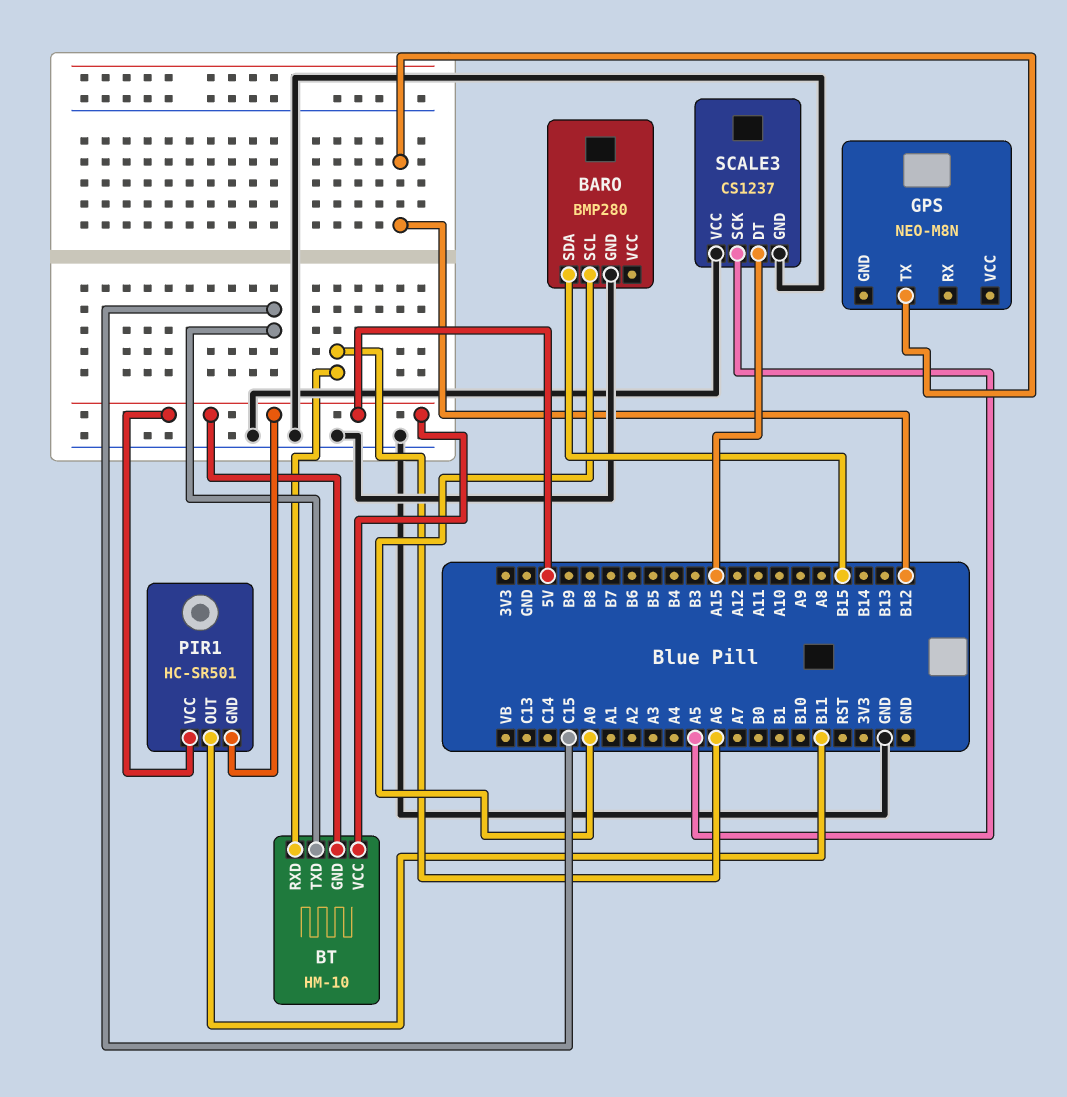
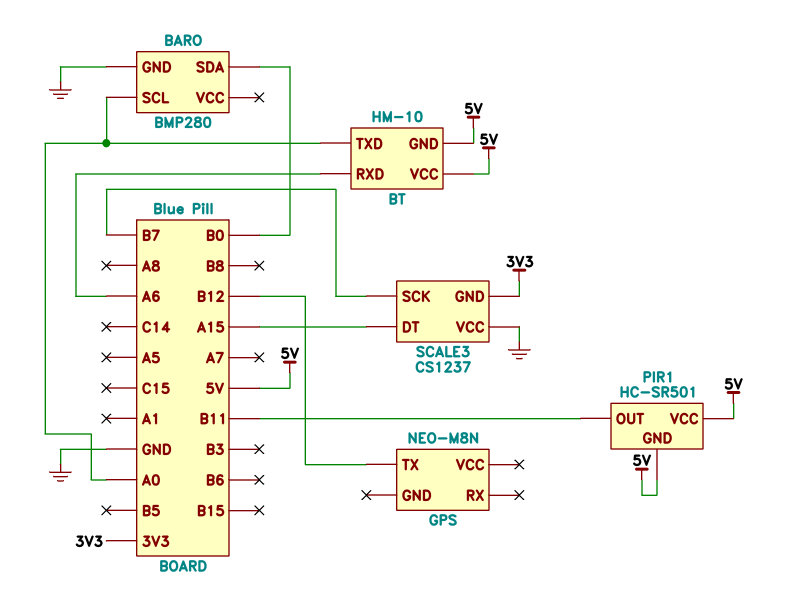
BARO pin SDA: B15 -> B0
BT pin TXD: C15 -> A0
SCALE3 pin GND: GND -> 3V3
SCALE3 pin SCK: A5 -> B7

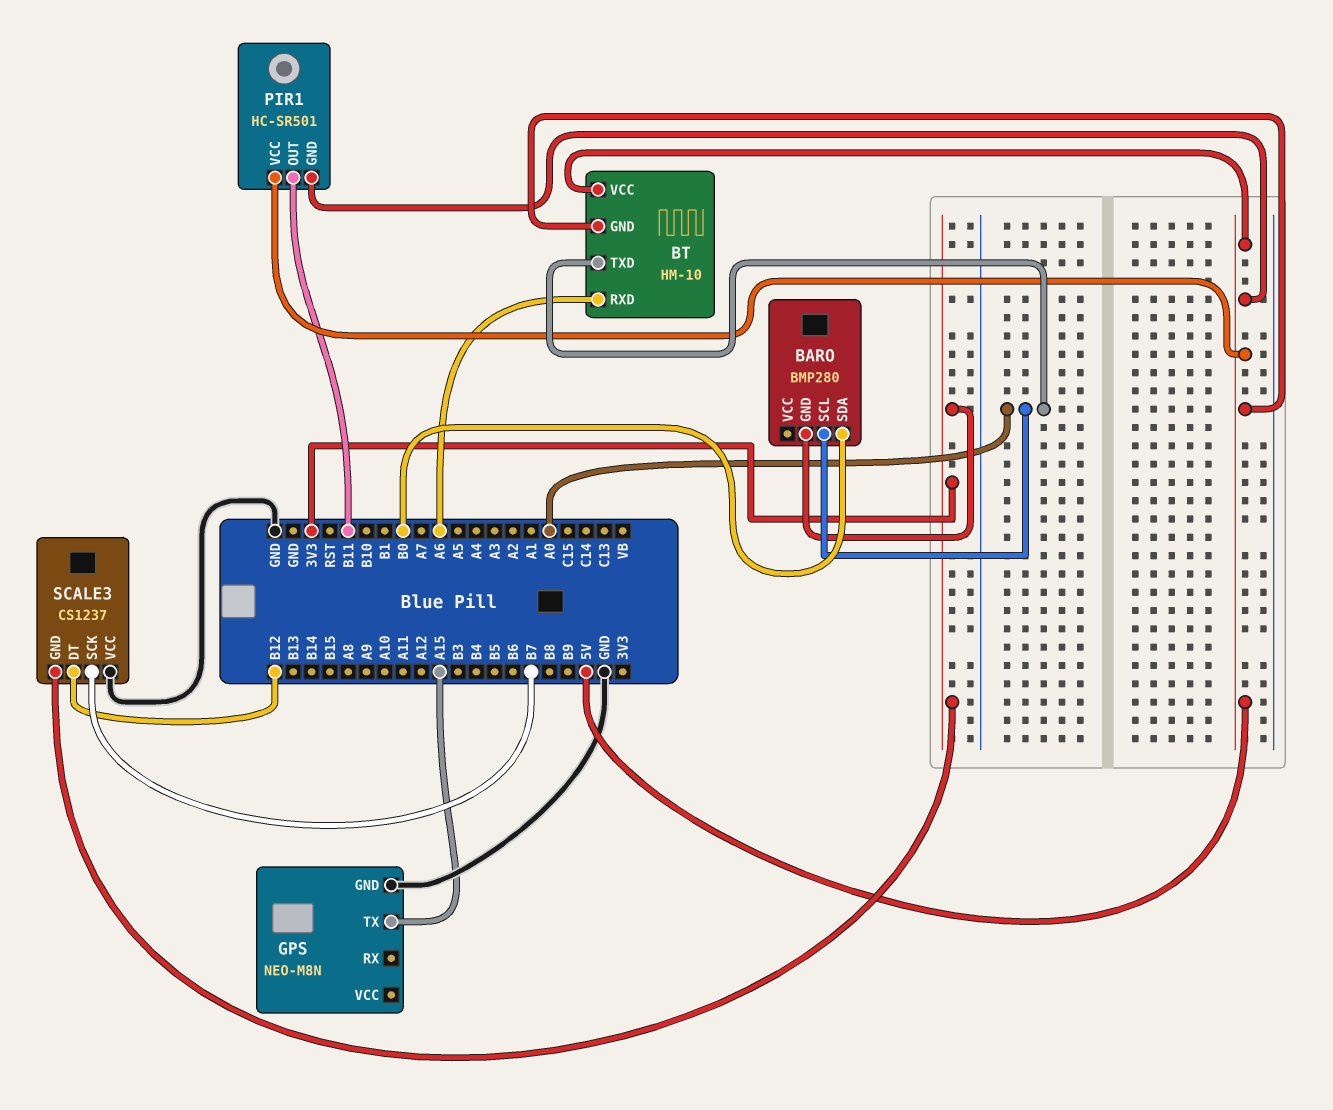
BARO pin GND: GND -> 3V3
GPS pin GND: none -> GND
GPS pin TX: B12 -> A15
SCALE3 pin DT: A15 -> B12

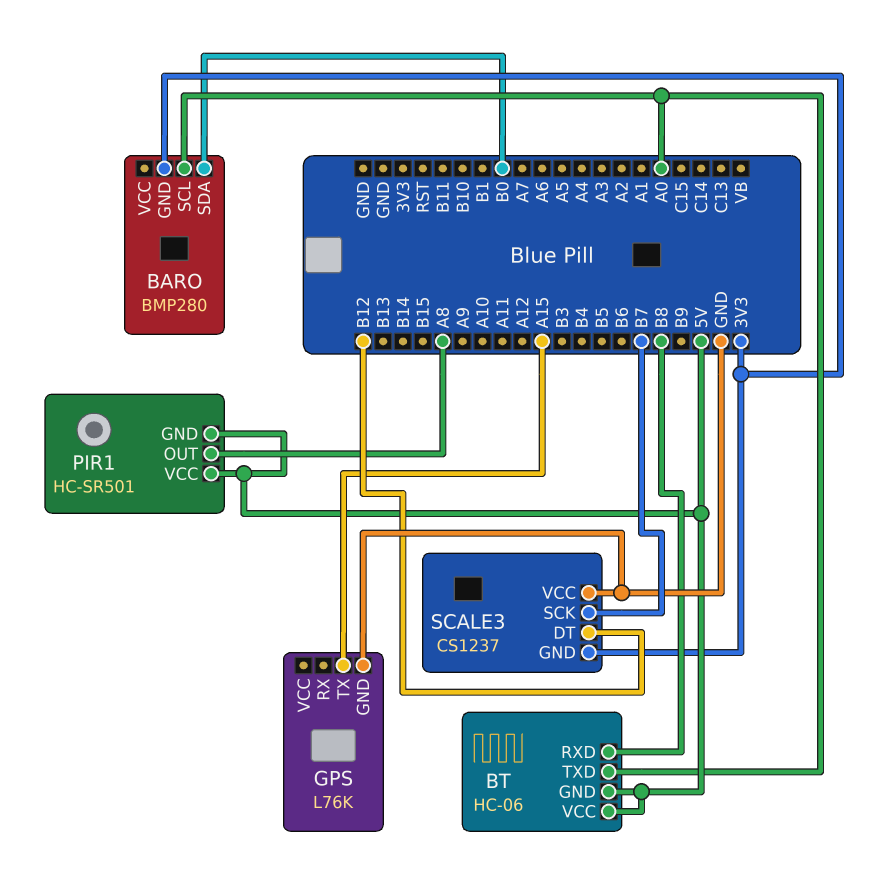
BT: HM-10 -> HC-06
BT pin RXD: A6 -> B8
GPS: NEO-M8N -> L76K
PIR1 pin OUT: B11 -> A8

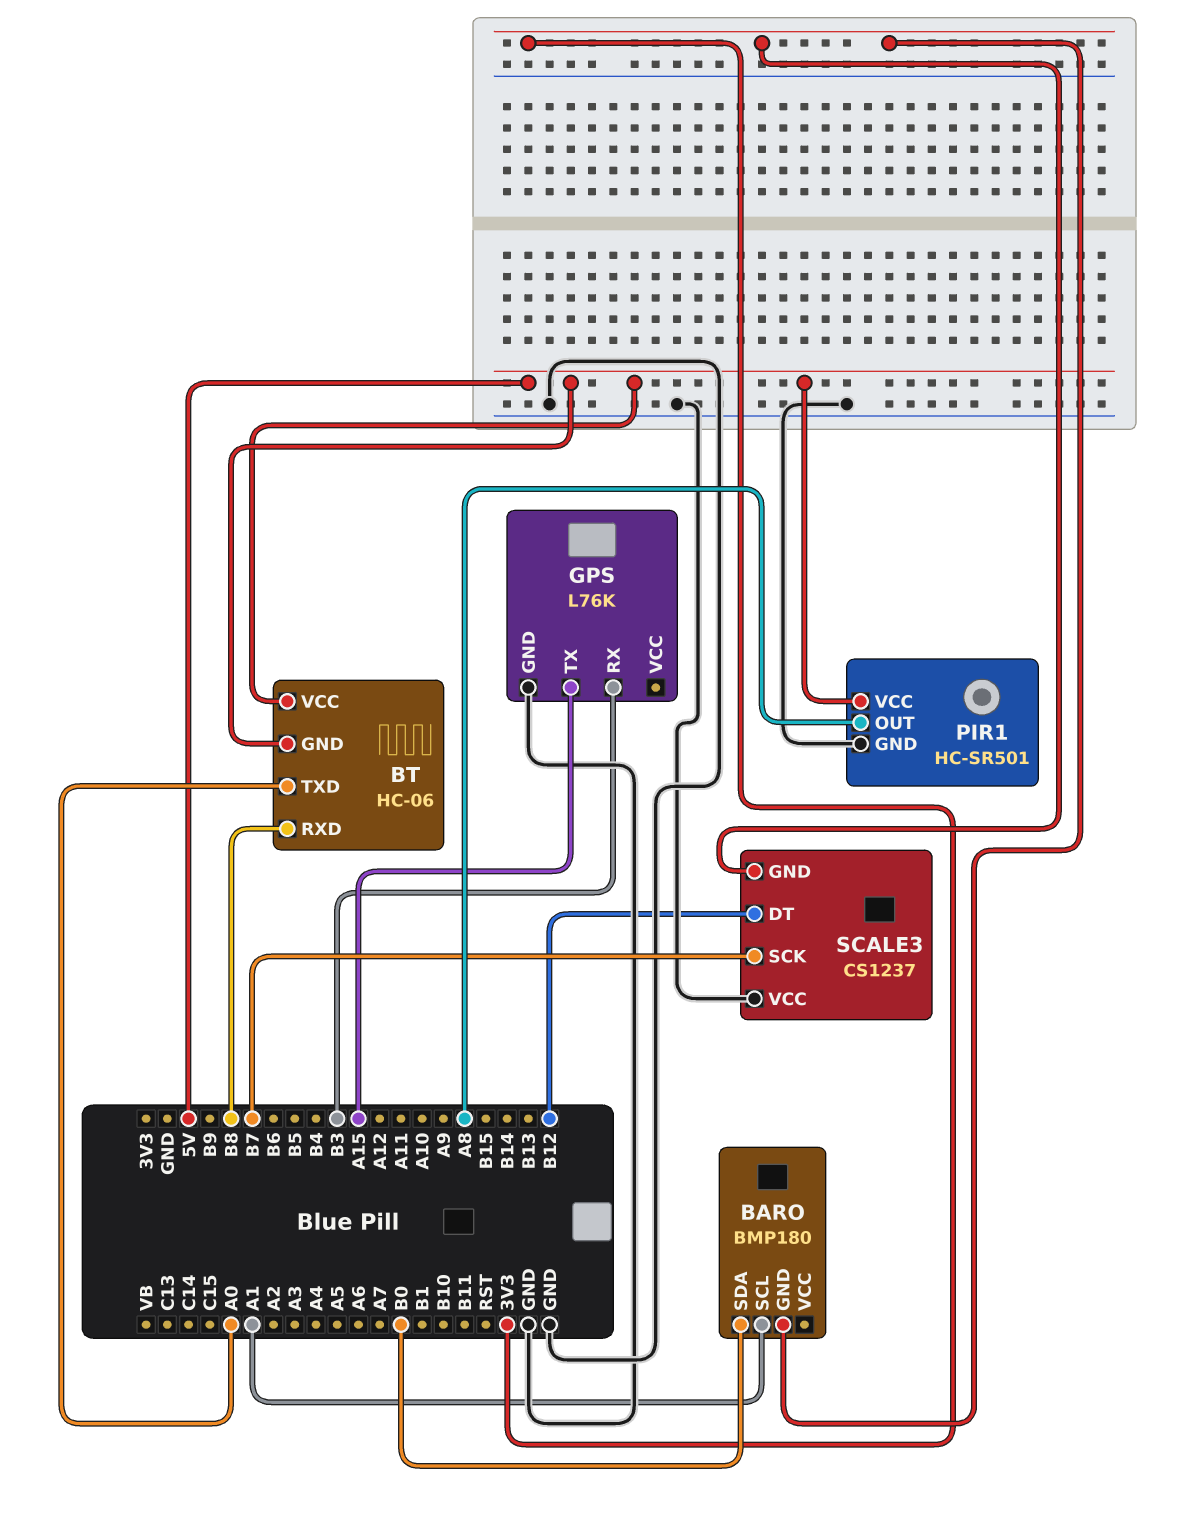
BARO: BMP280 -> BMP180
BARO pin SCL: A0 -> A1
GPS pin RX: none -> B3
PIR1 pin GND: 5V -> GND

